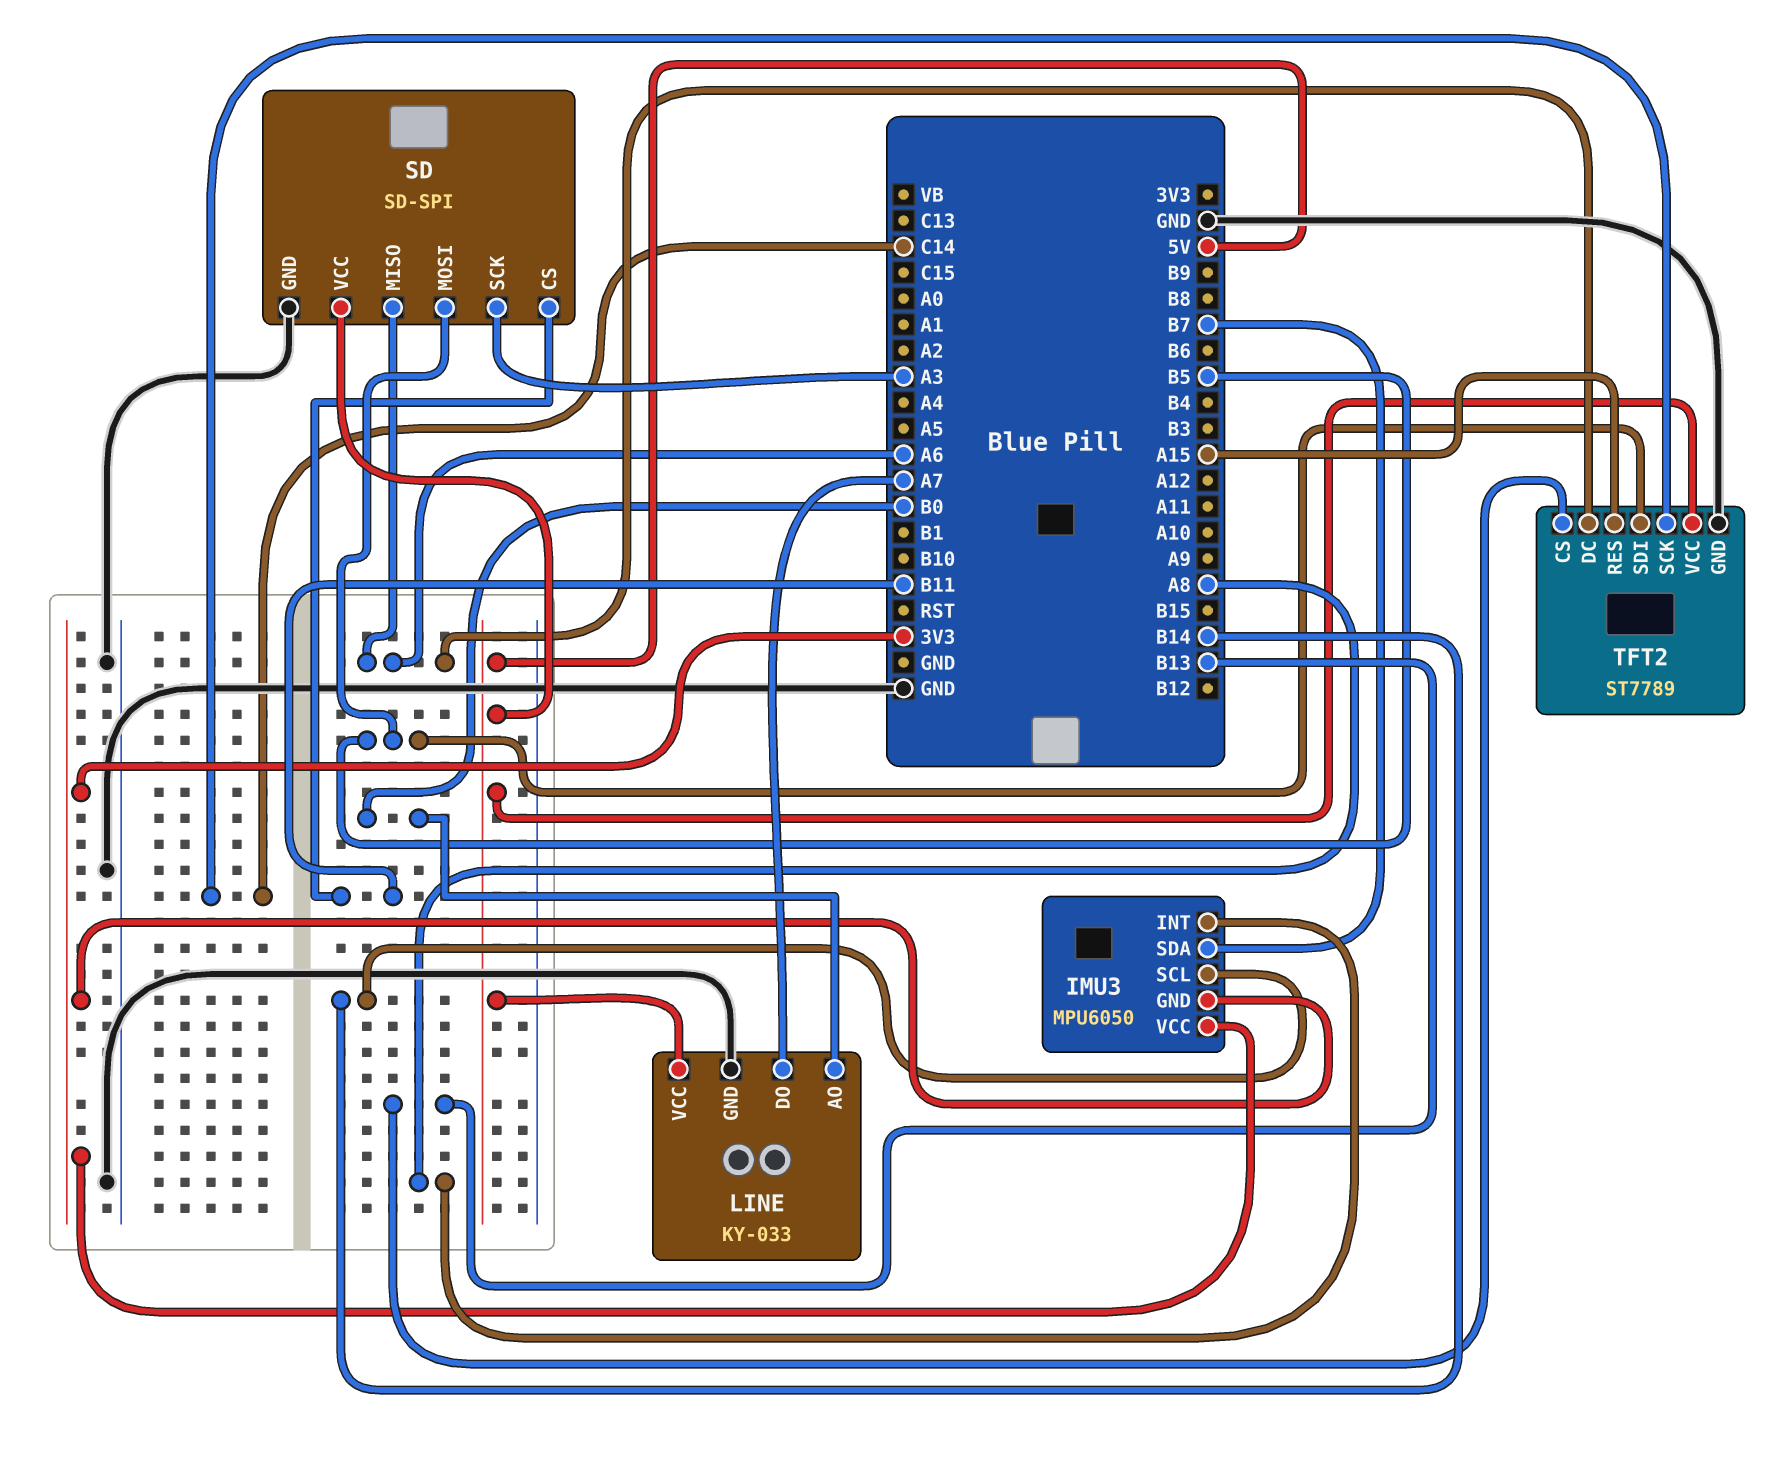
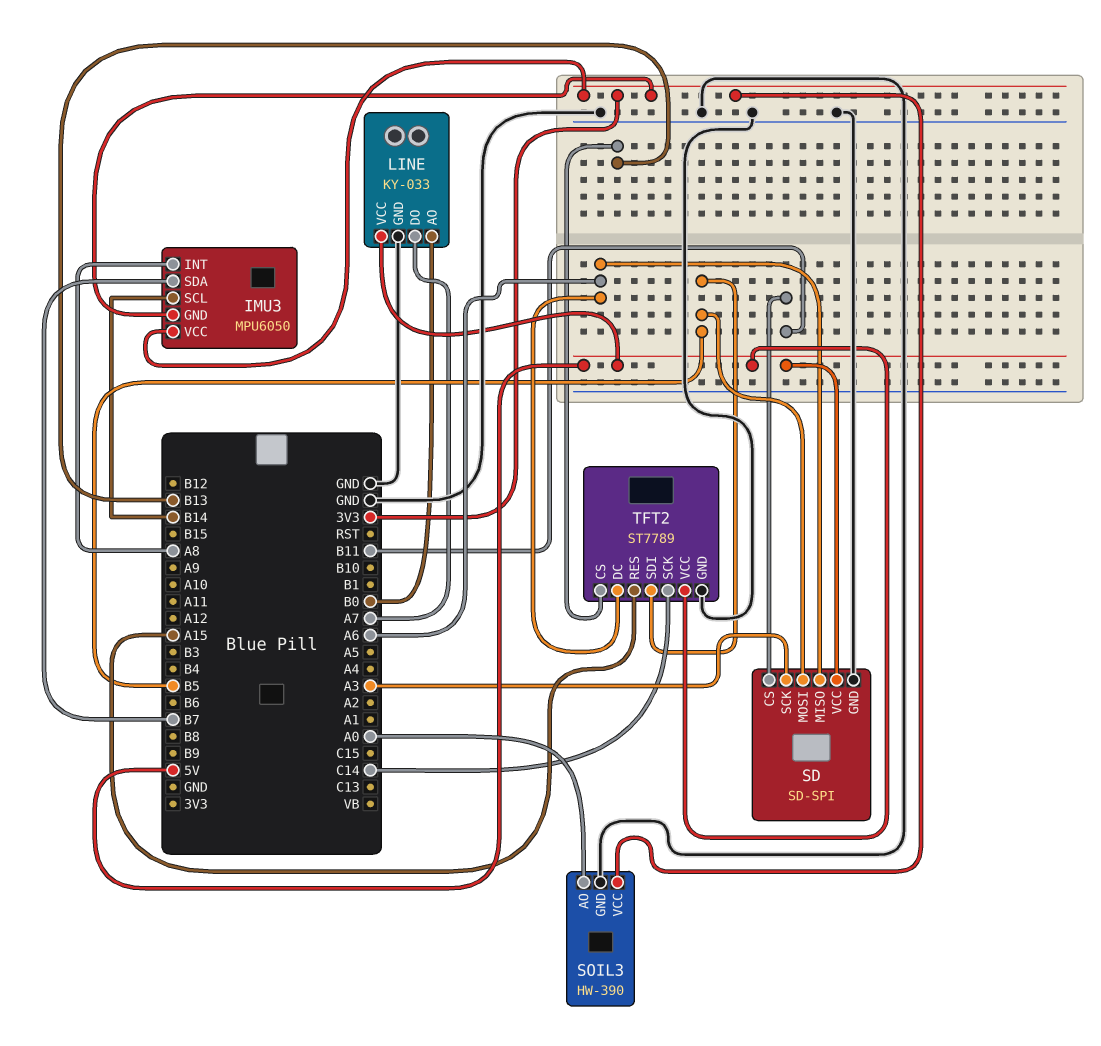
SOIL3: none -> HW-390
SOIL3 pin AO: none -> A0
SOIL3 pin GND: none -> GND
SOIL3 pin VCC: none -> 3V3

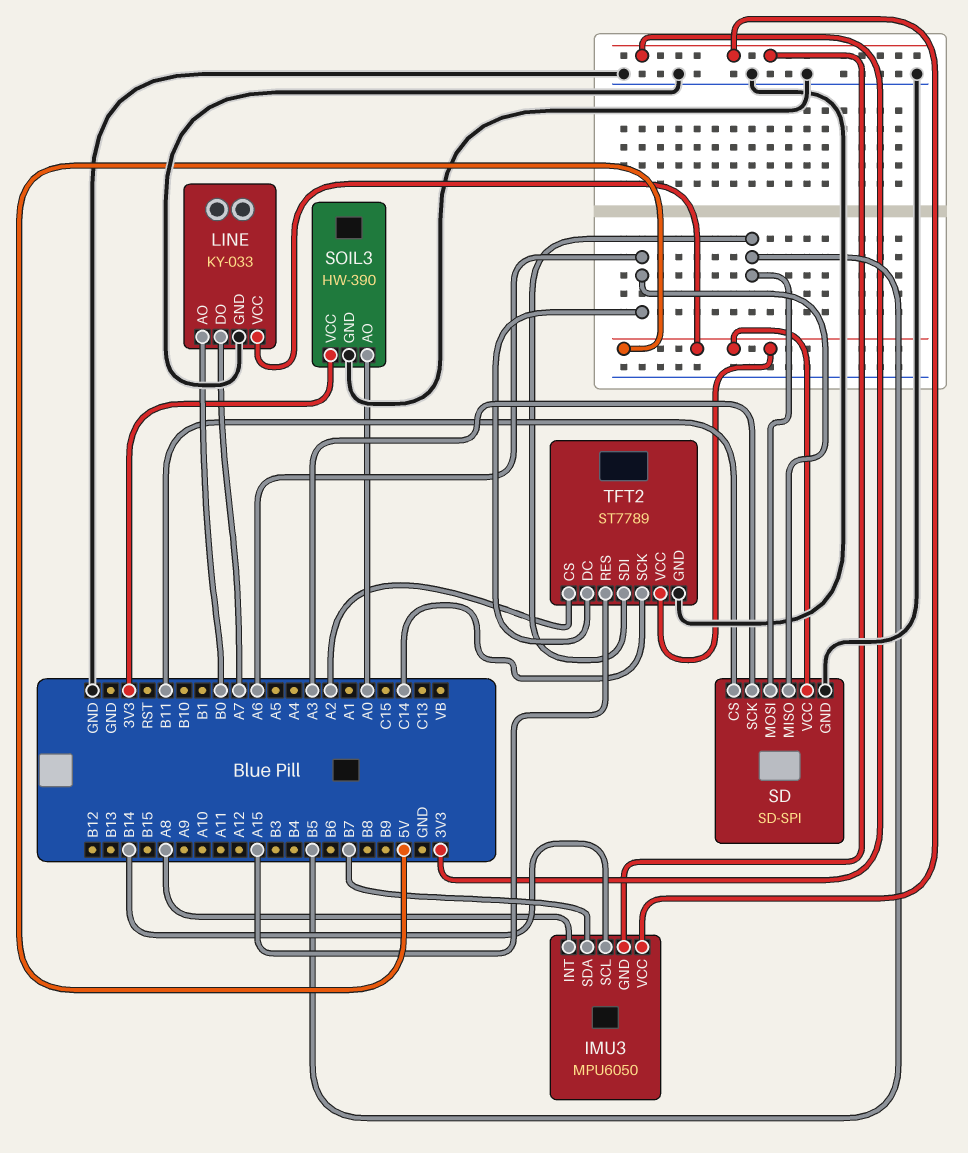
TFT2 pin CS: B13 -> A2

